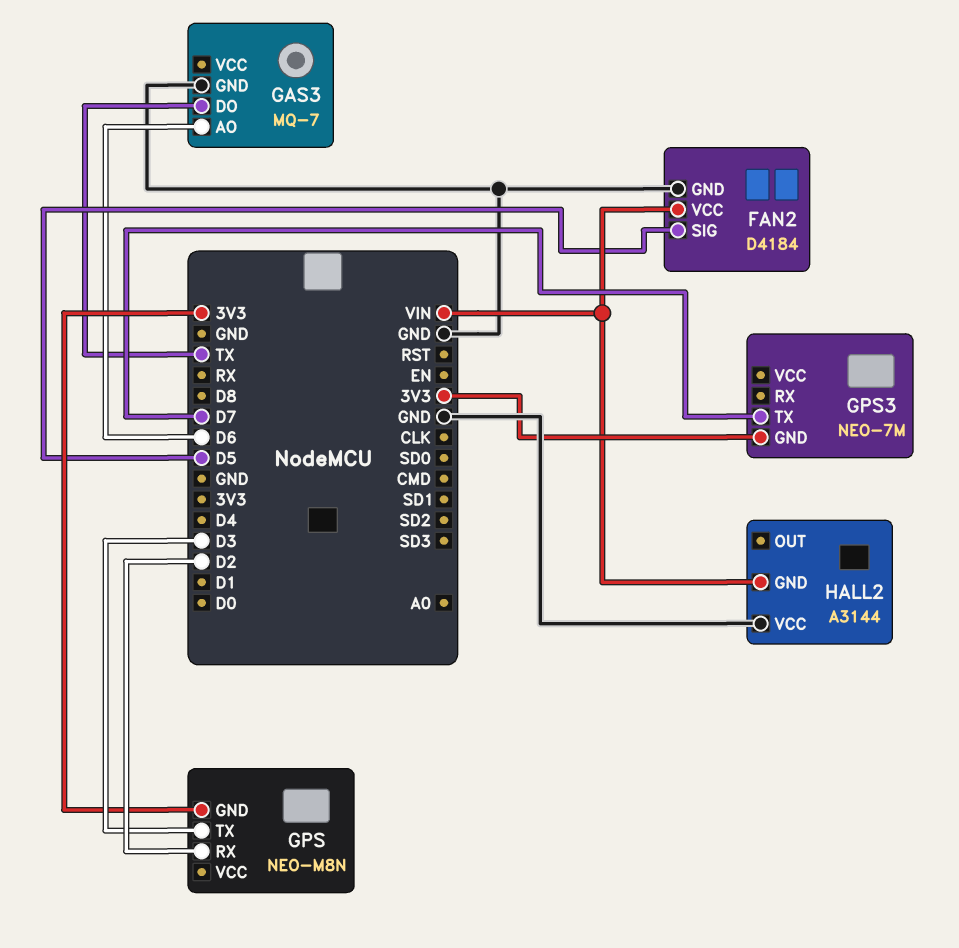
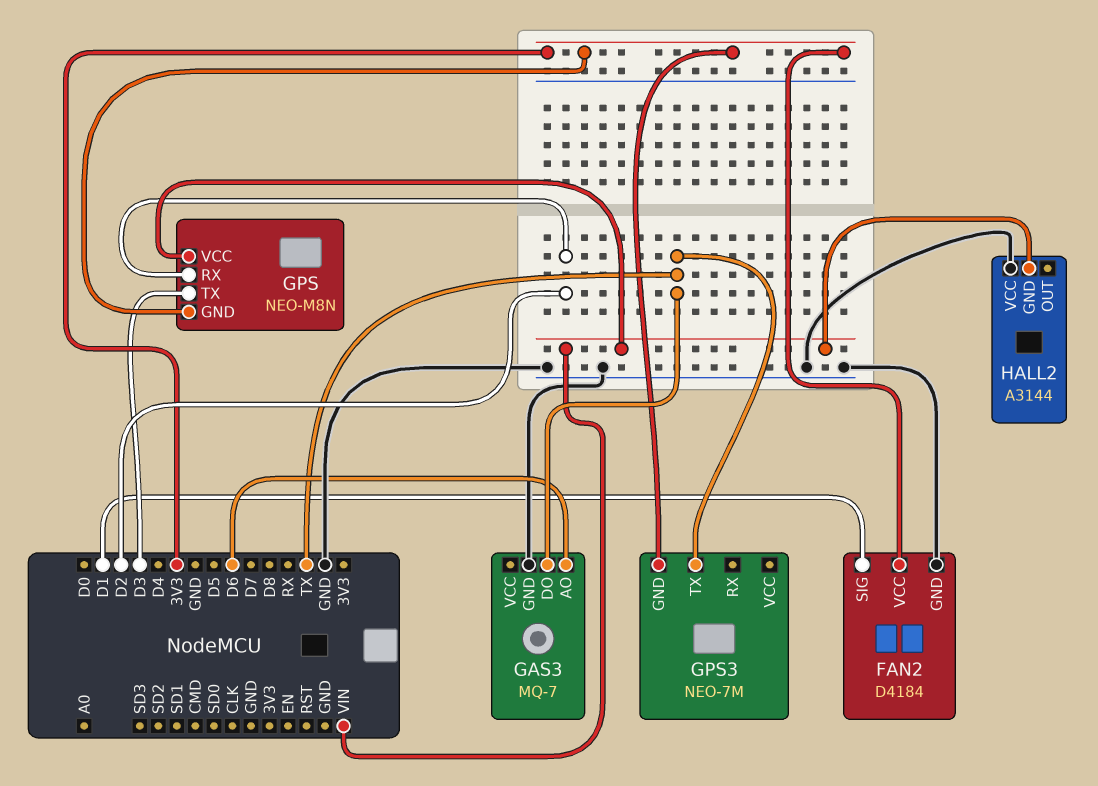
FAN2 pin SIG: D5 -> D1
FAN2 pin VCC: VIN -> 3V3
GPS pin VCC: none -> VIN
GPS3 pin TX: D7 -> TX

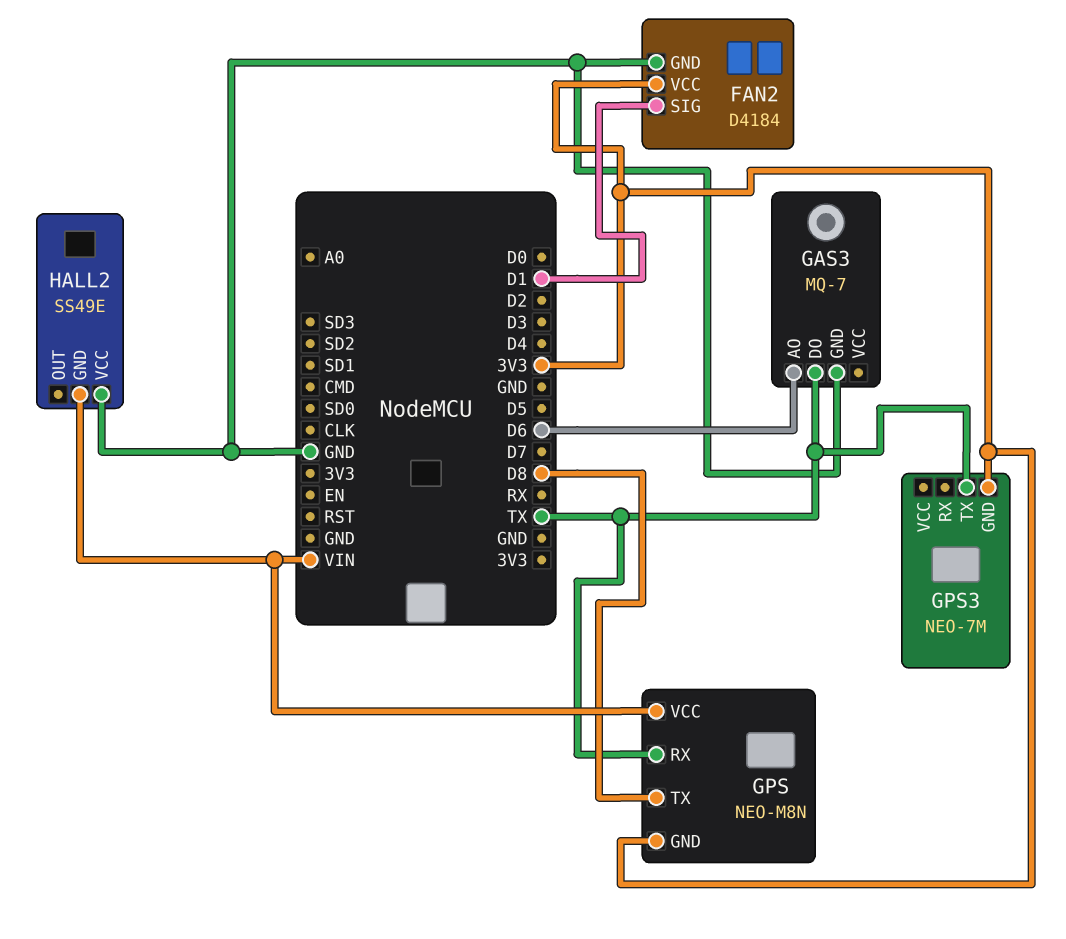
GPS pin RX: D2 -> TX
GPS pin TX: D3 -> D8
HALL2: A3144 -> SS49E

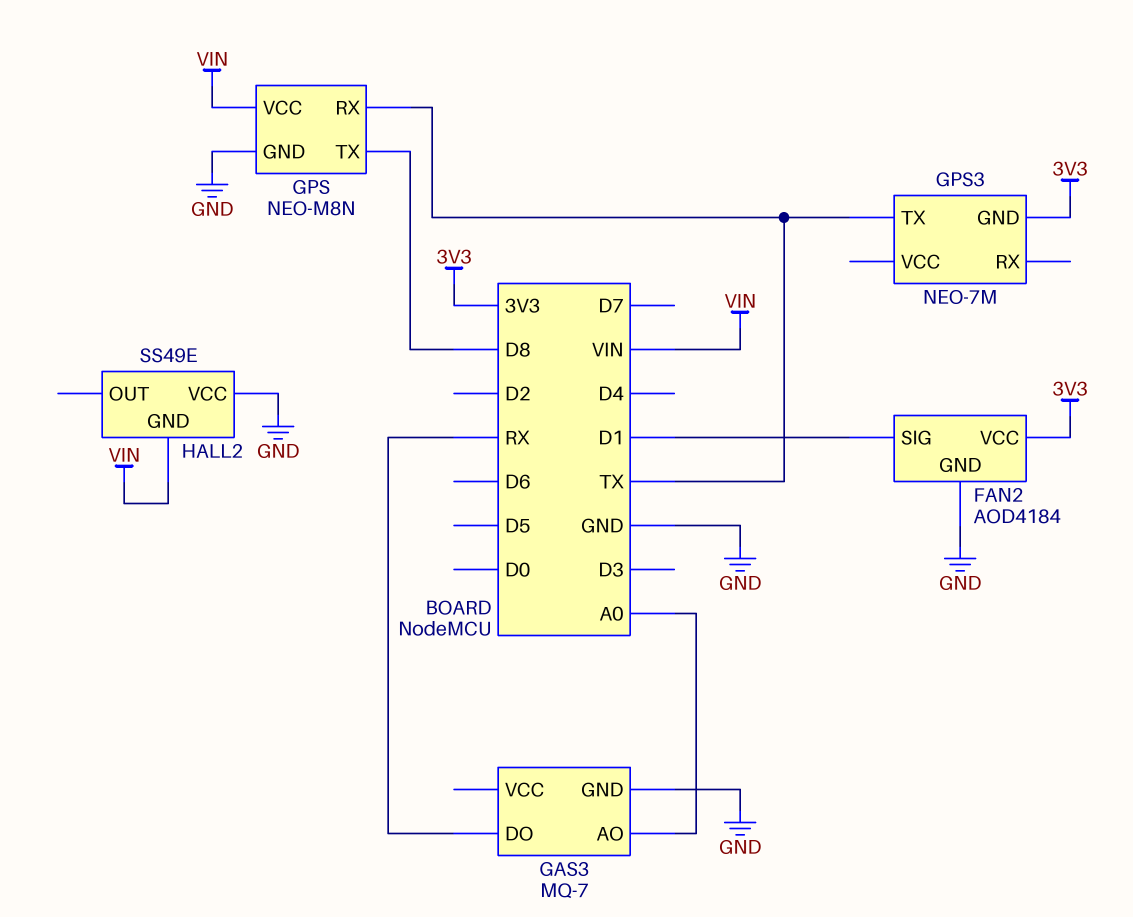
FAN2: D4184 -> AOD4184
GAS3 pin AO: D6 -> A0
GAS3 pin DO: TX -> RX
GPS pin GND: 3V3 -> GND

